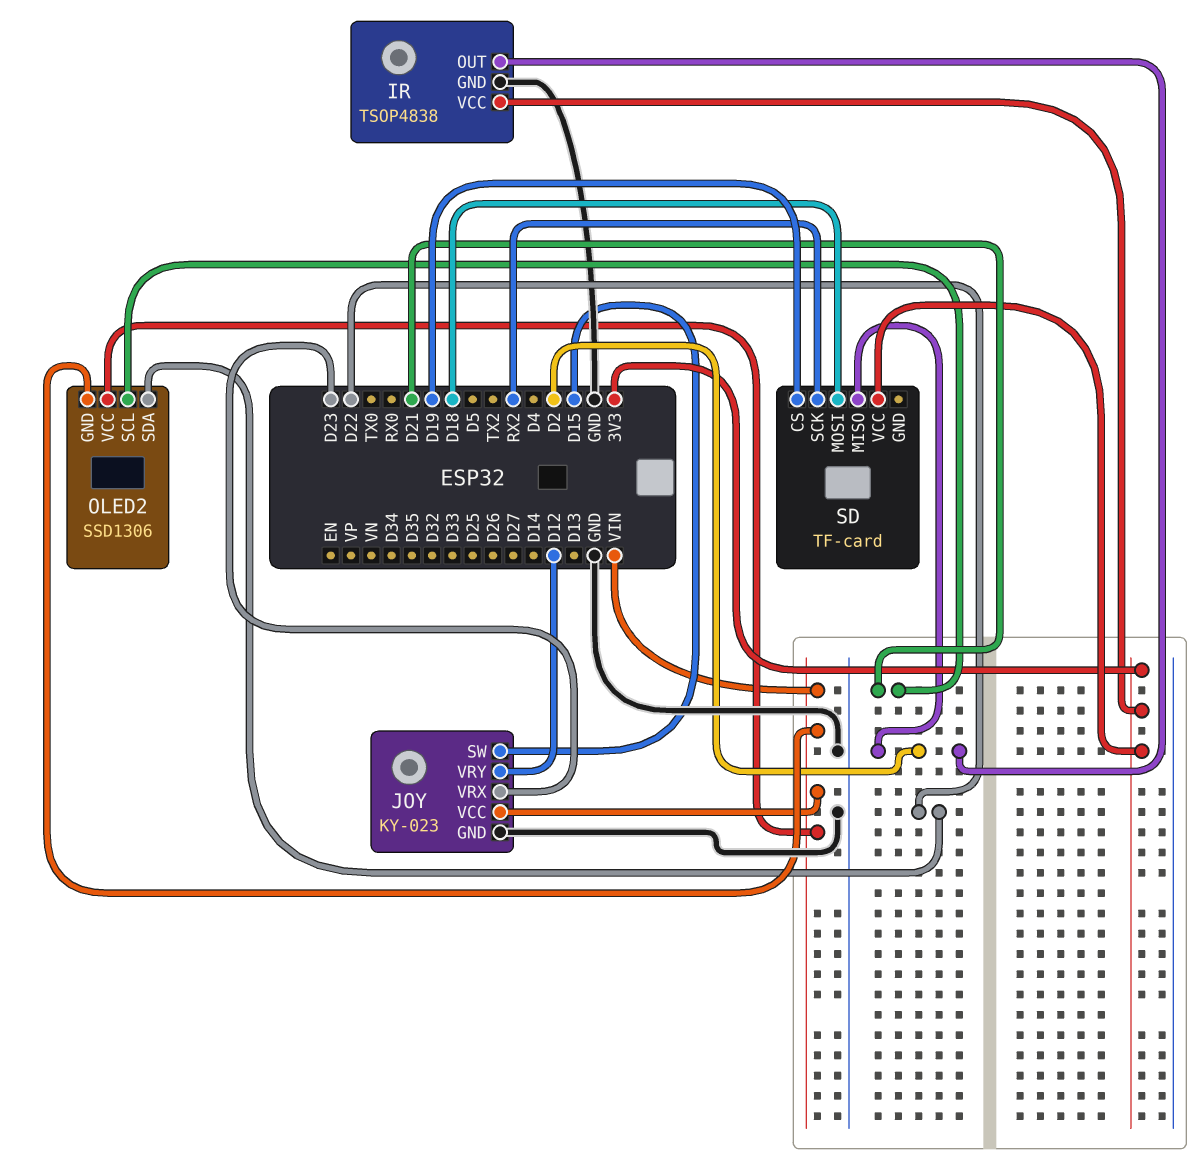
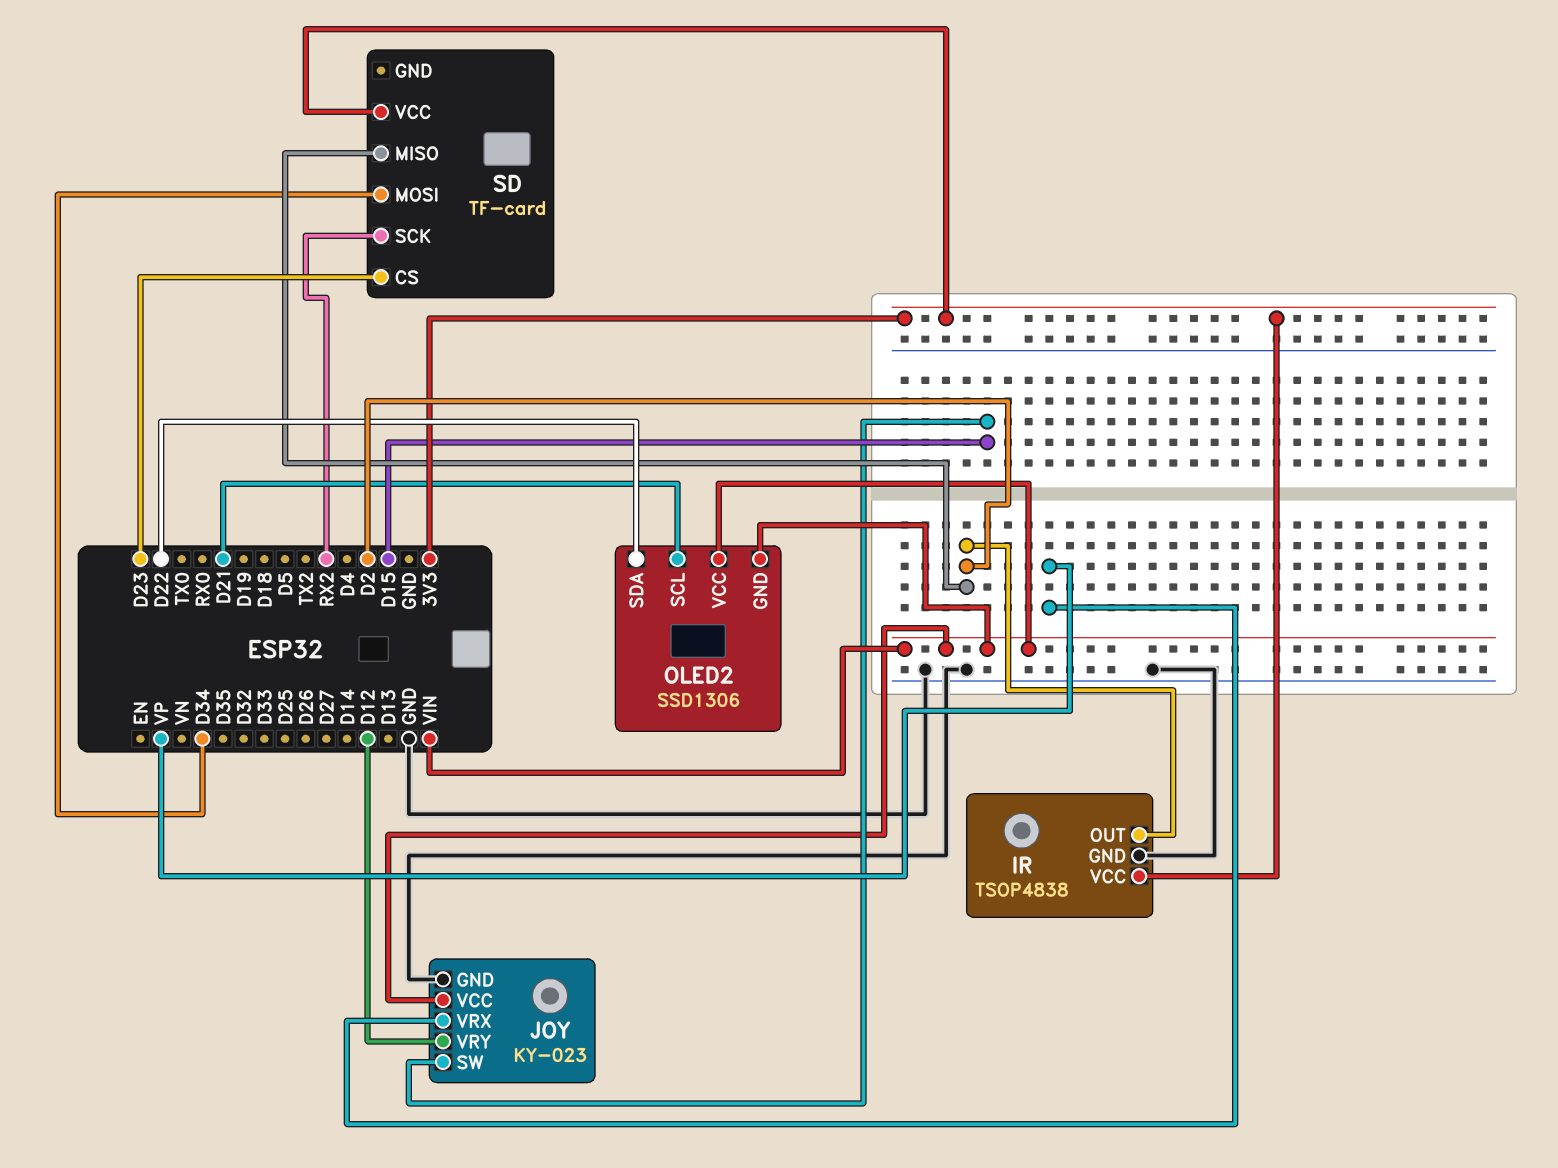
JOY pin VRX: D23 -> VP
SD pin CS: D19 -> D23
SD pin MOSI: D18 -> D34

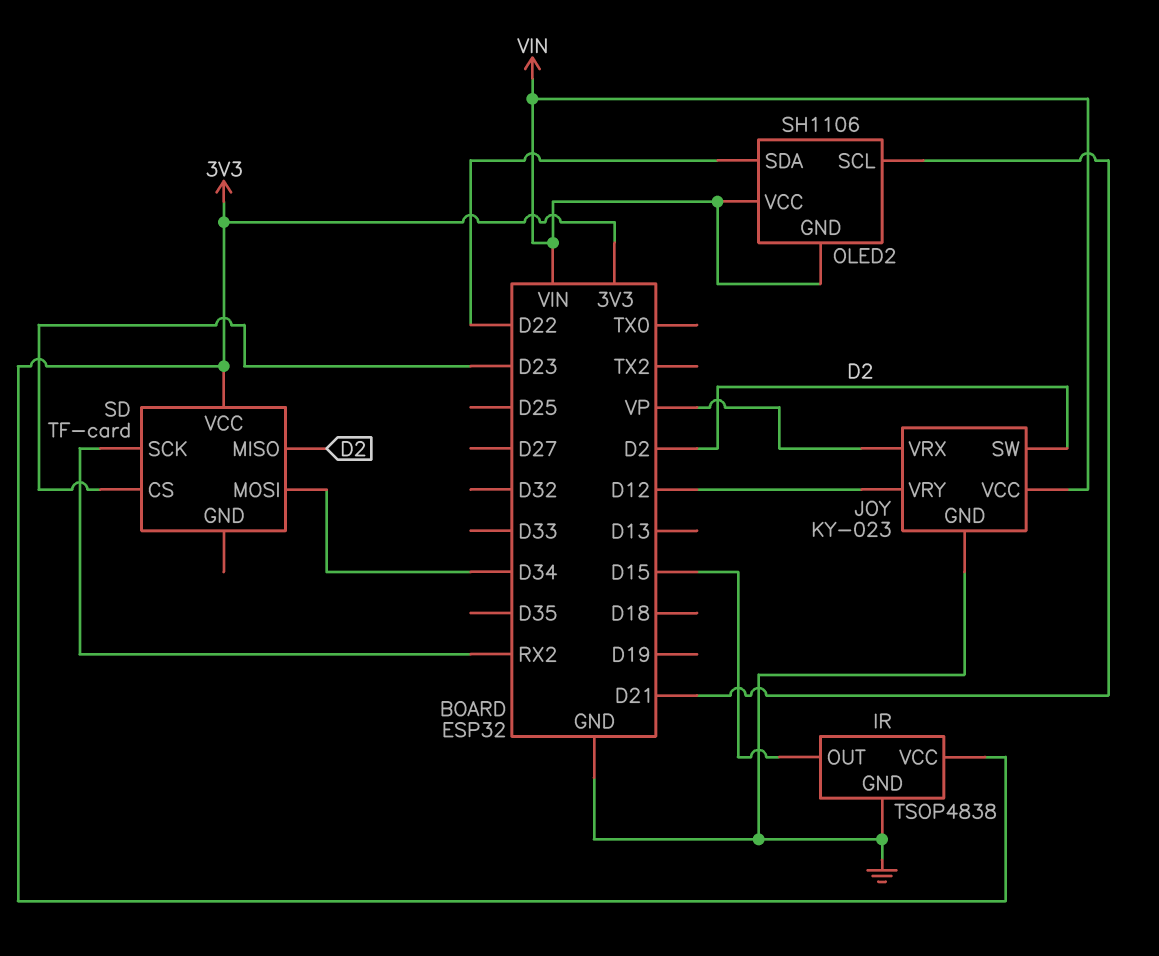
IR pin OUT: D2 -> D15
JOY pin SW: D15 -> D2
OLED2: SSD1306 -> SH1106

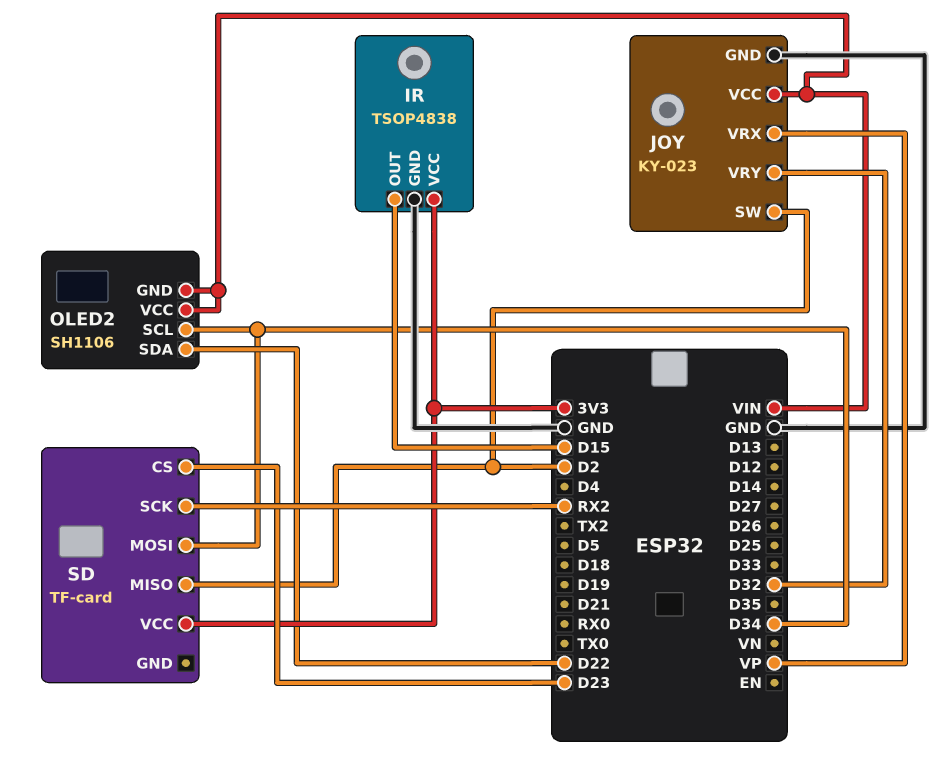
JOY pin VRY: D12 -> D32
OLED2 pin SCL: D21 -> D34

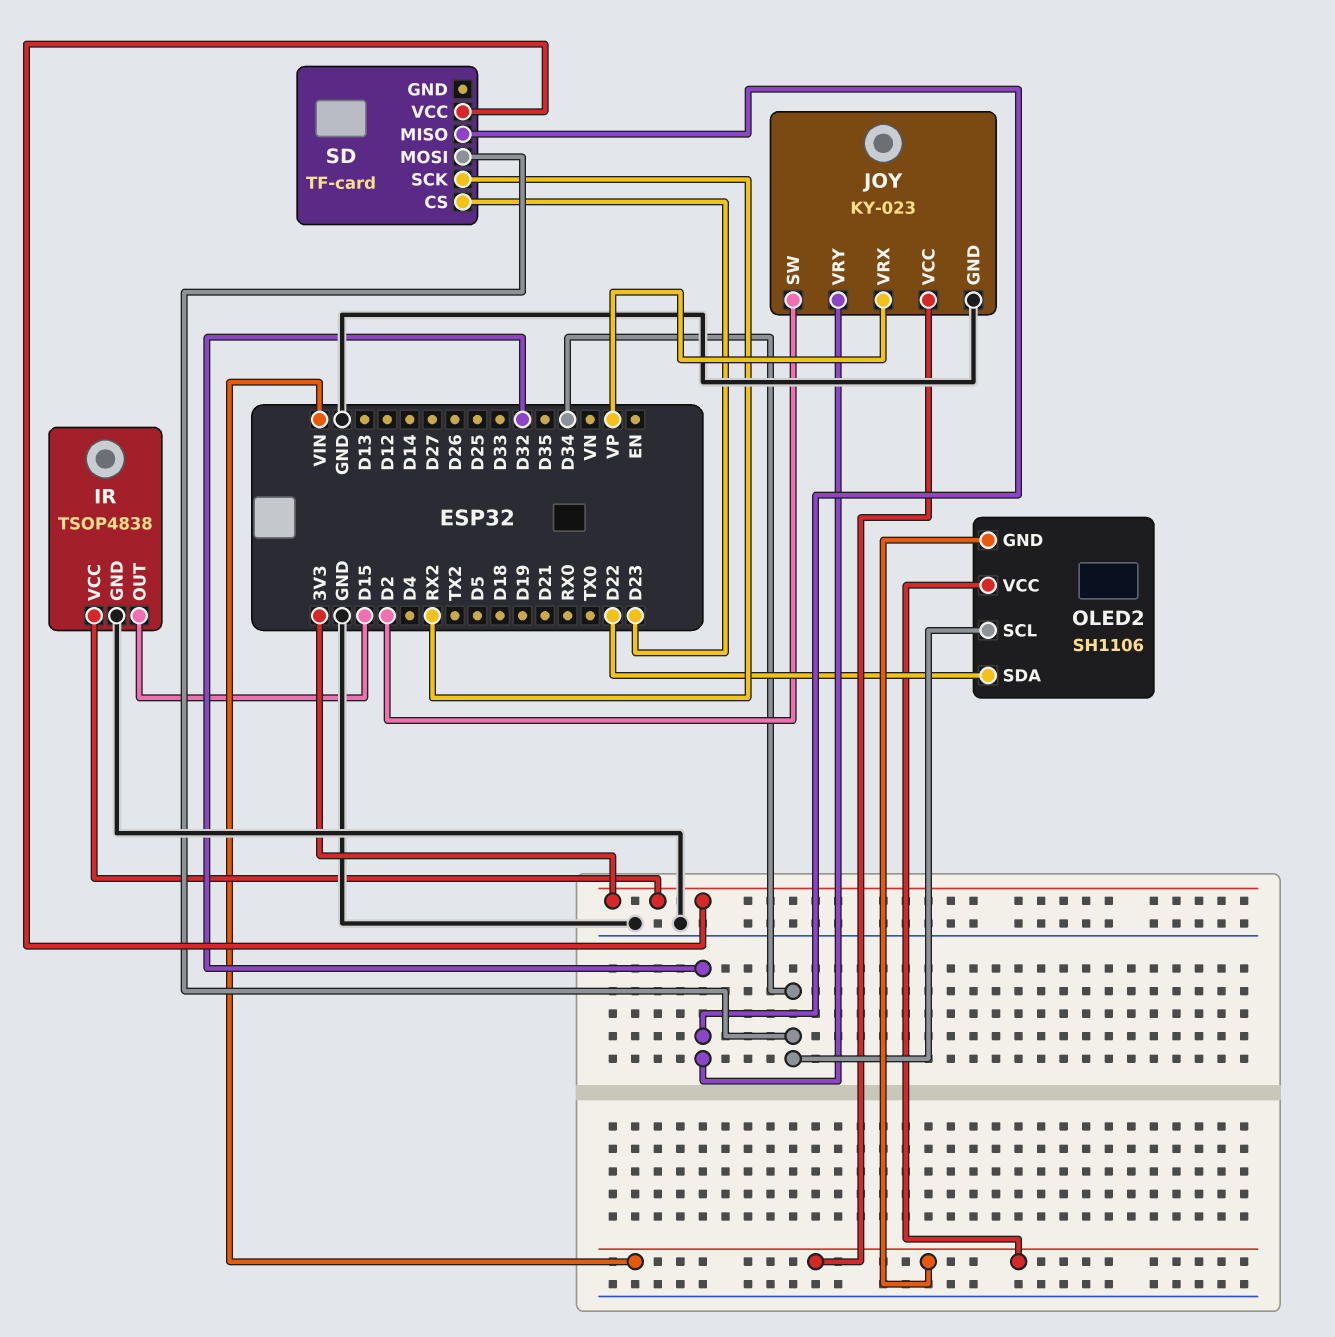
SD pin MISO: D2 -> D32

